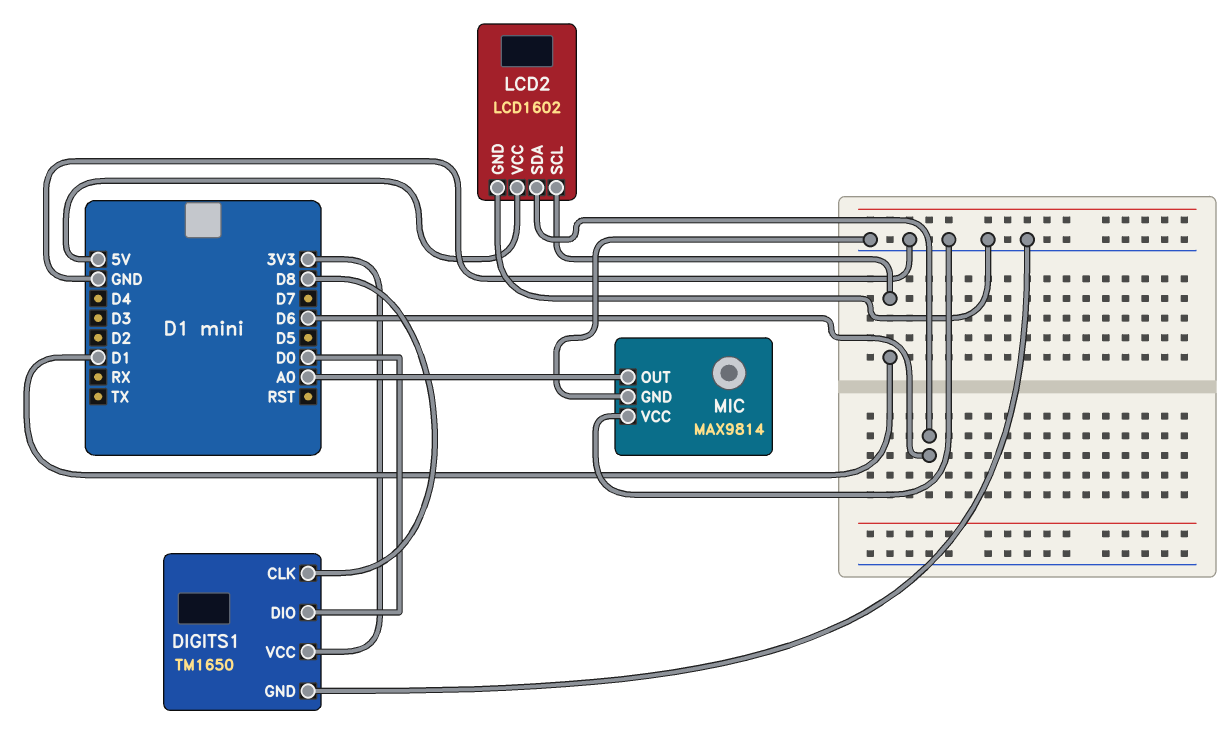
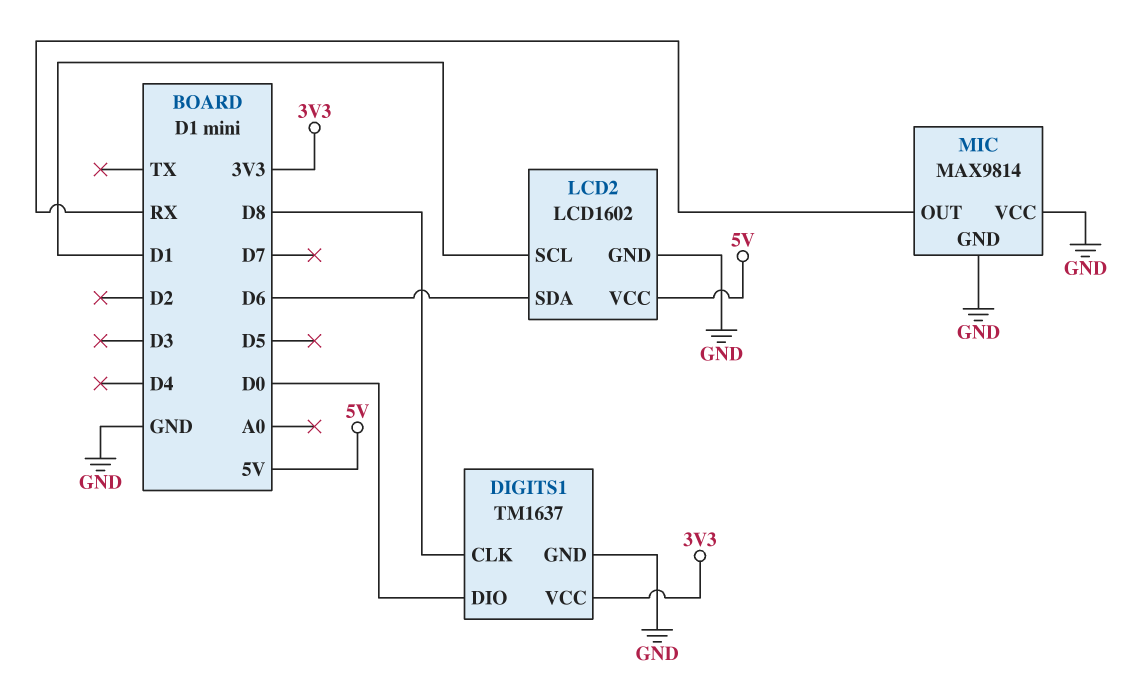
DIGITS1: TM1650 -> TM1637
MIC pin OUT: A0 -> RX

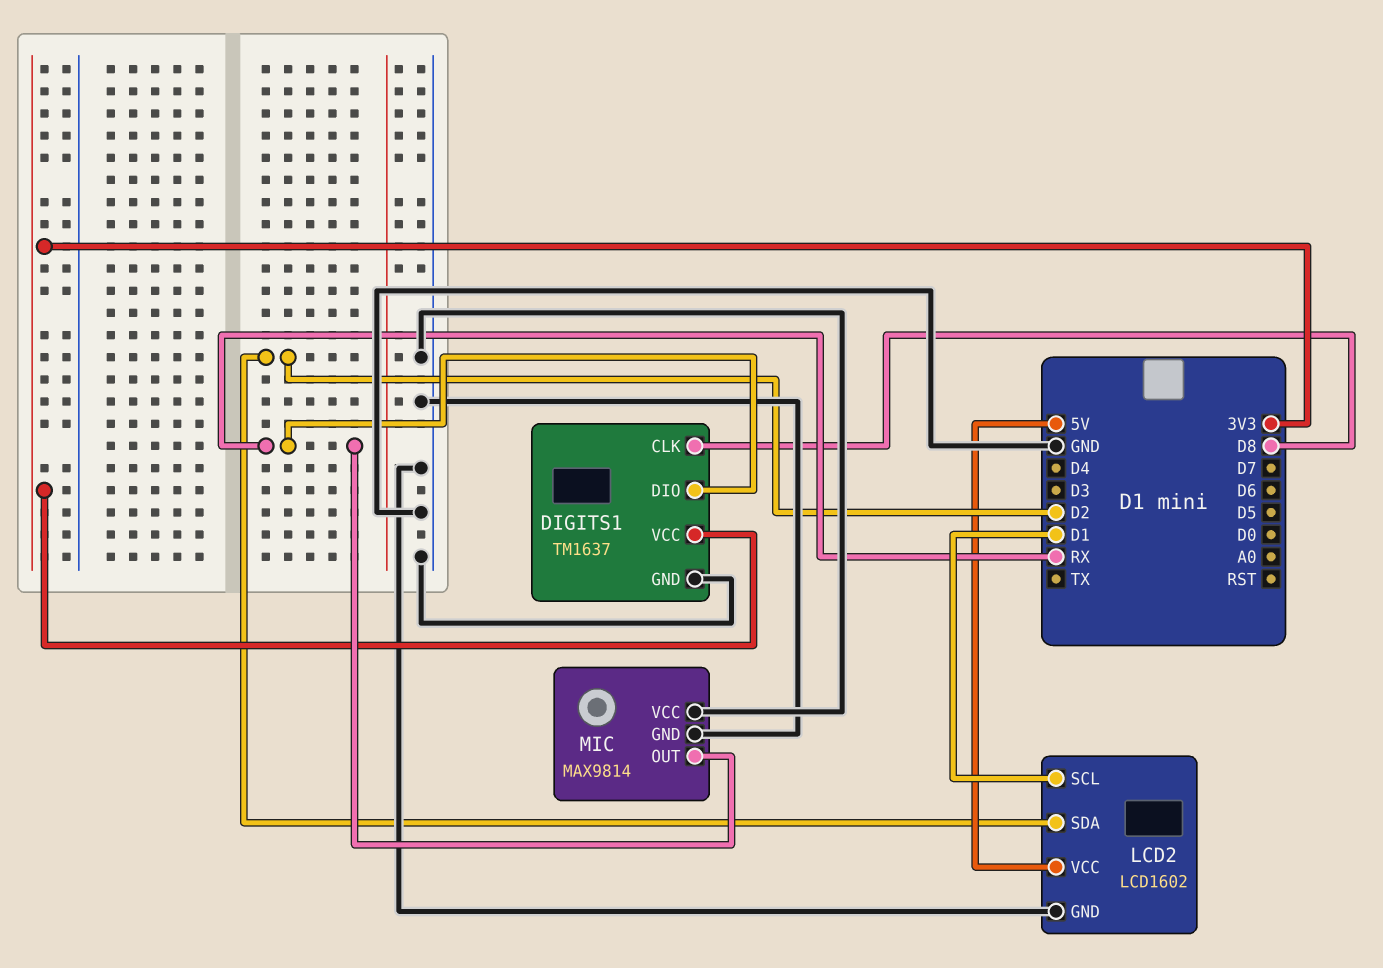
DIGITS1 pin DIO: D0 -> RX
LCD2 pin SDA: D6 -> D2

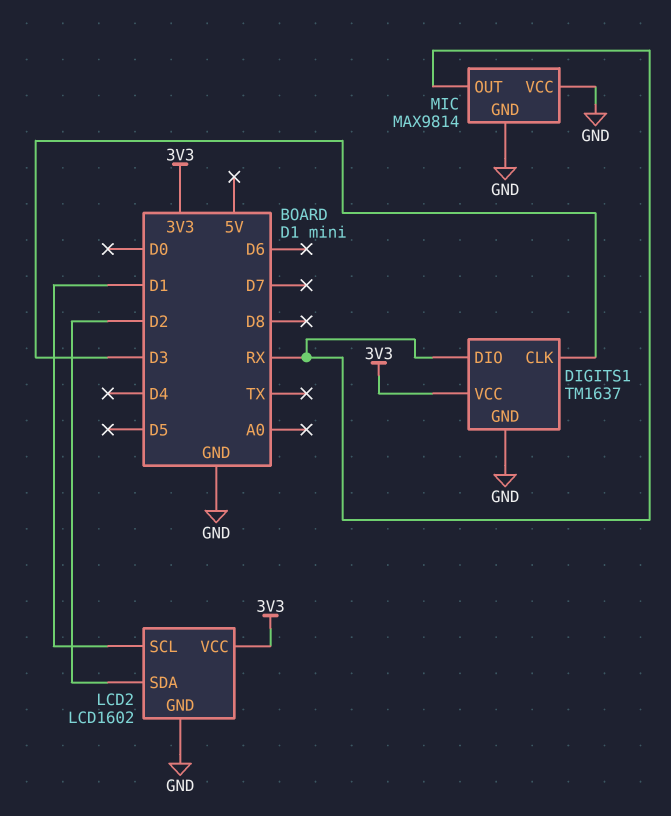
DIGITS1 pin CLK: D8 -> D3
LCD2 pin VCC: 5V -> 3V3

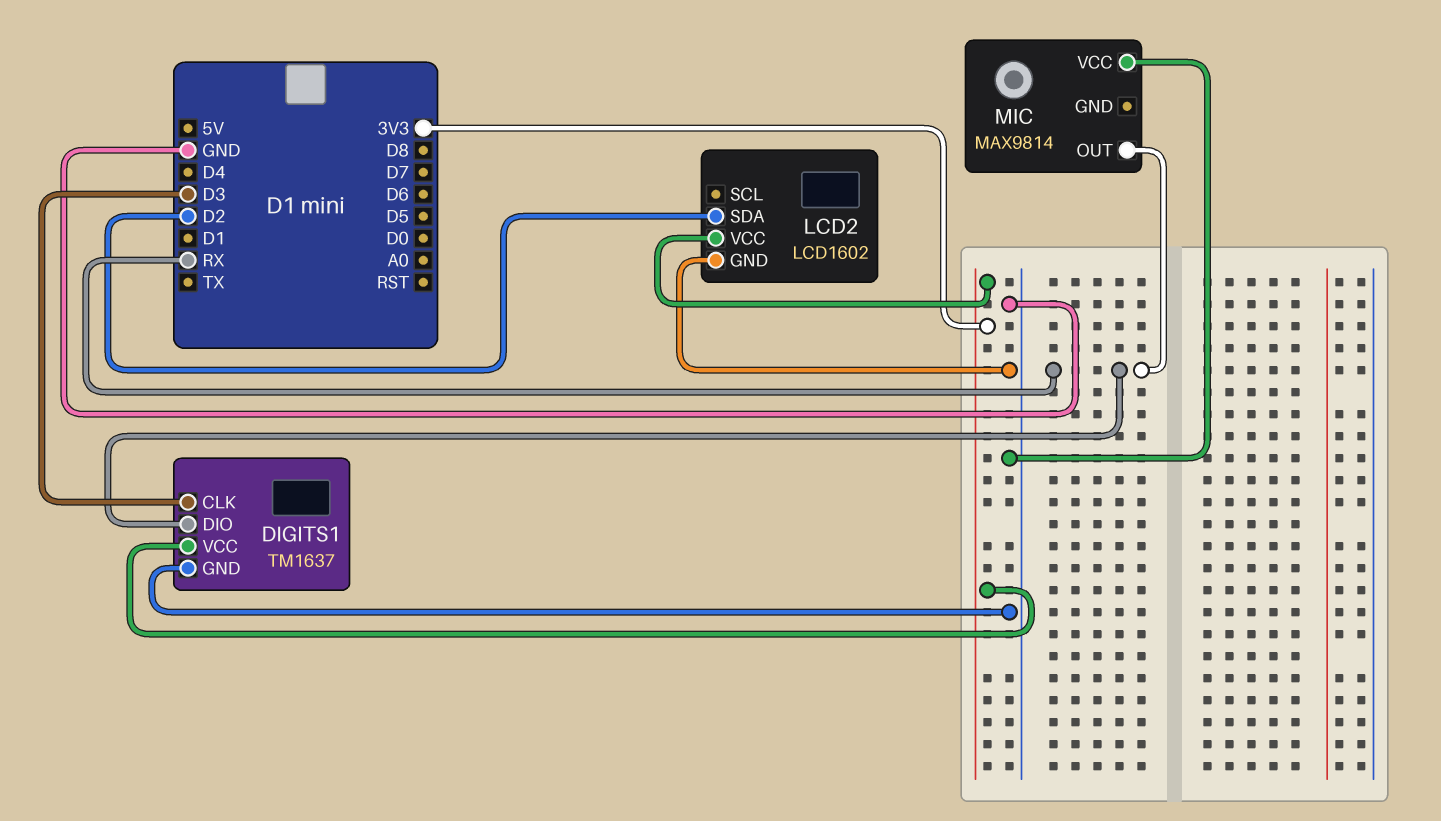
LCD2 pin SCL: D1 -> none
MIC pin GND: GND -> none

